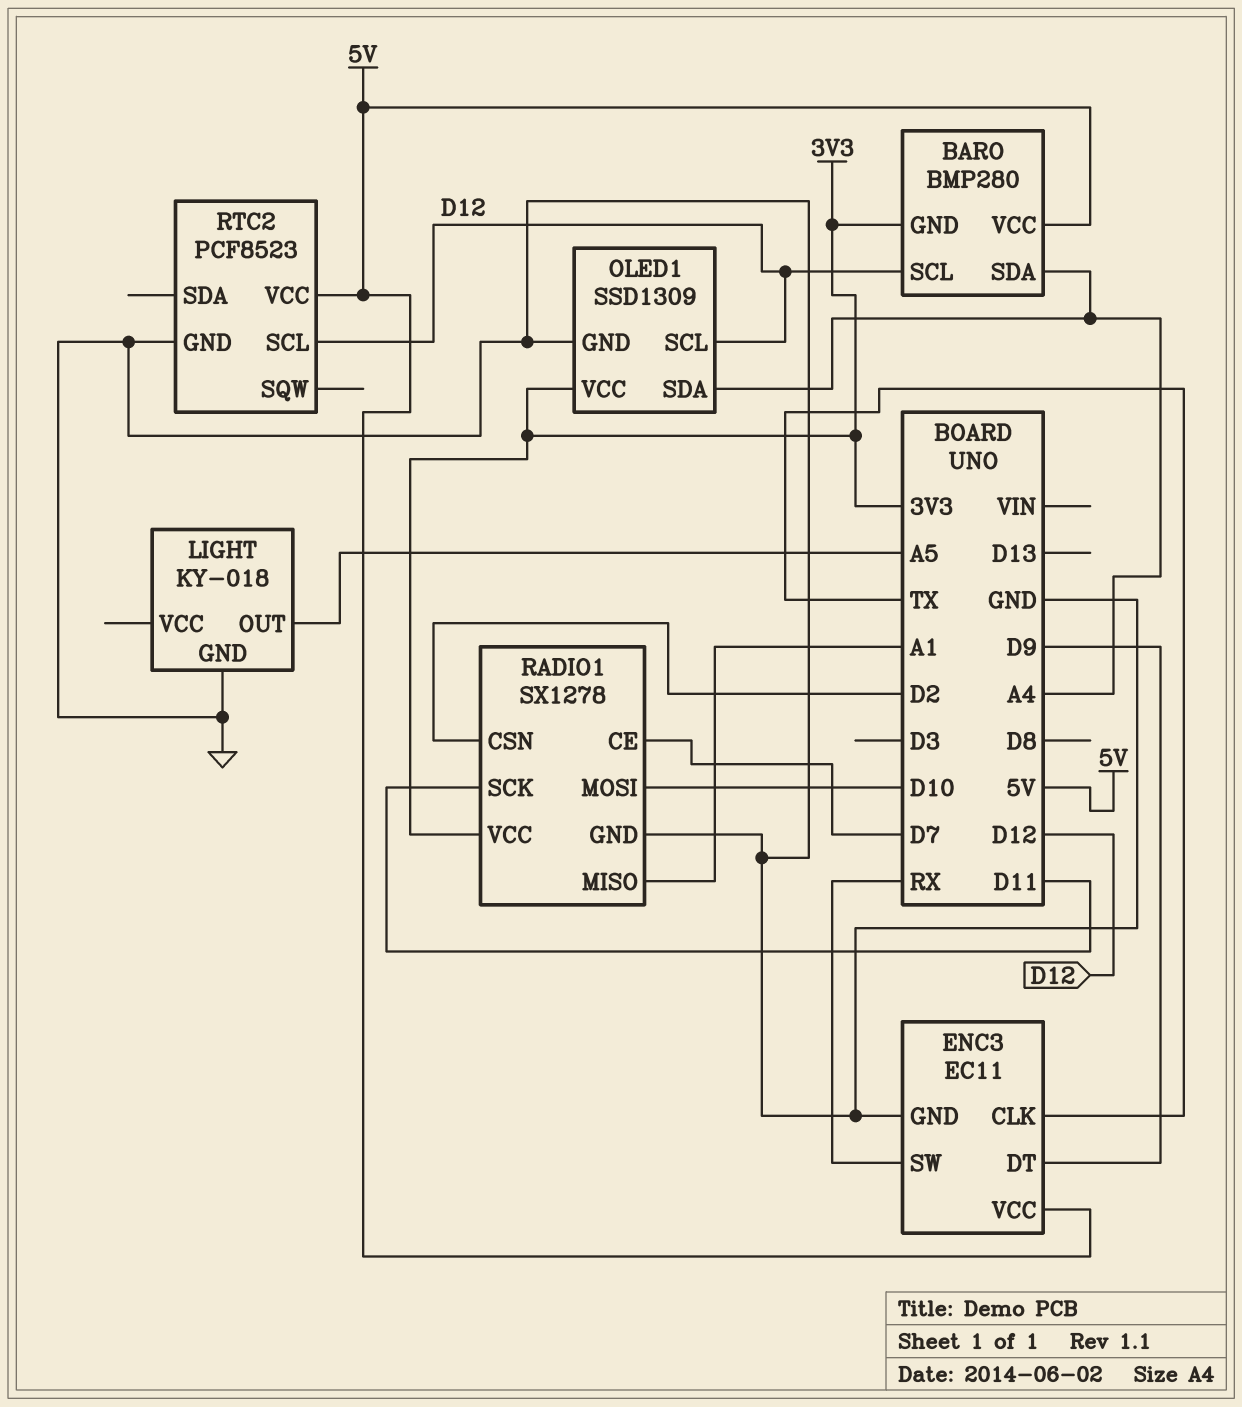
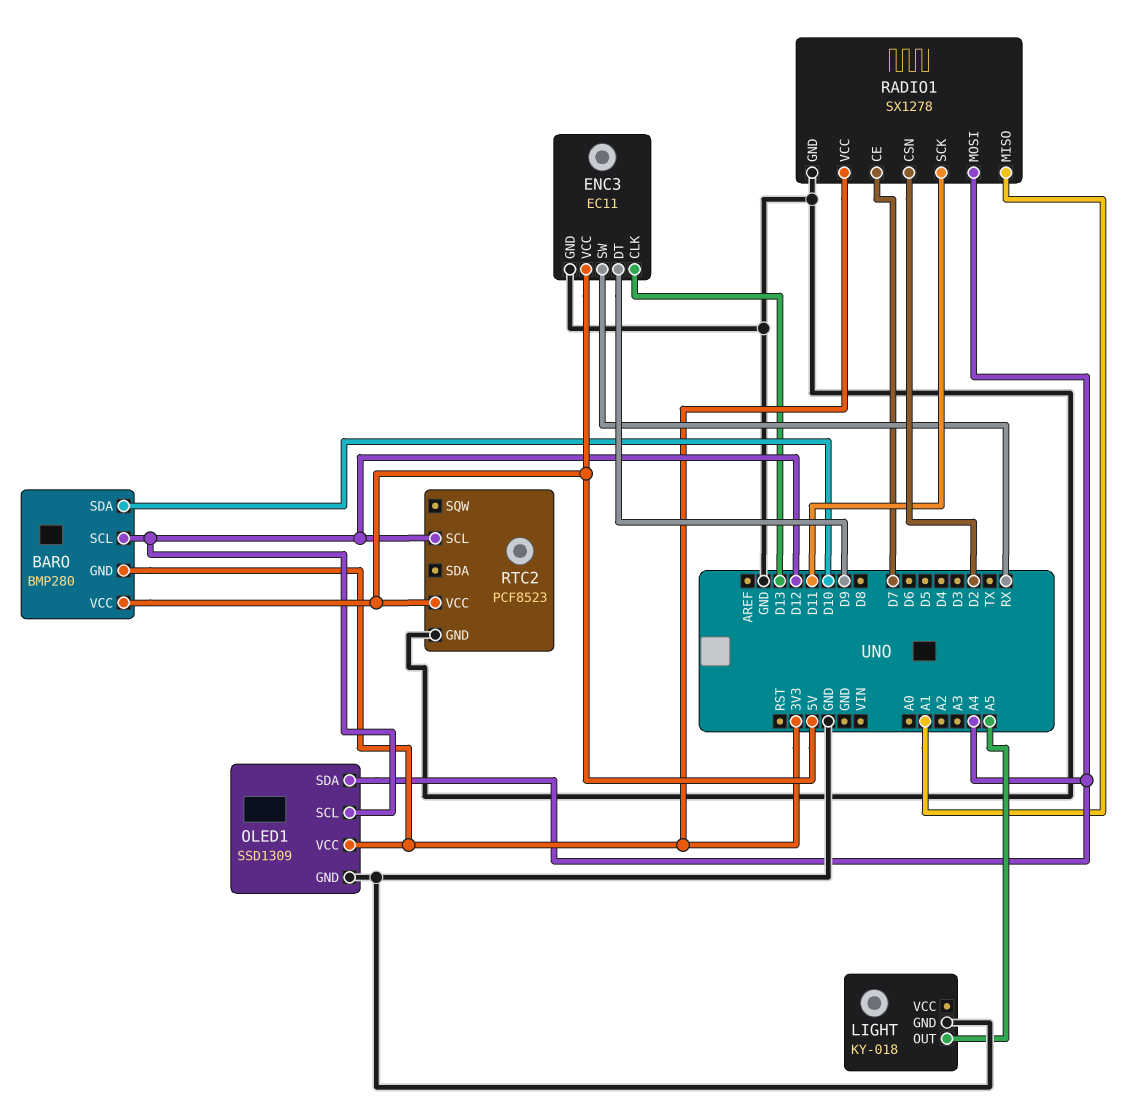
BARO pin SDA: A4 -> D10
ENC3 pin CLK: TX -> D13
RADIO1 pin MOSI: D10 -> A4

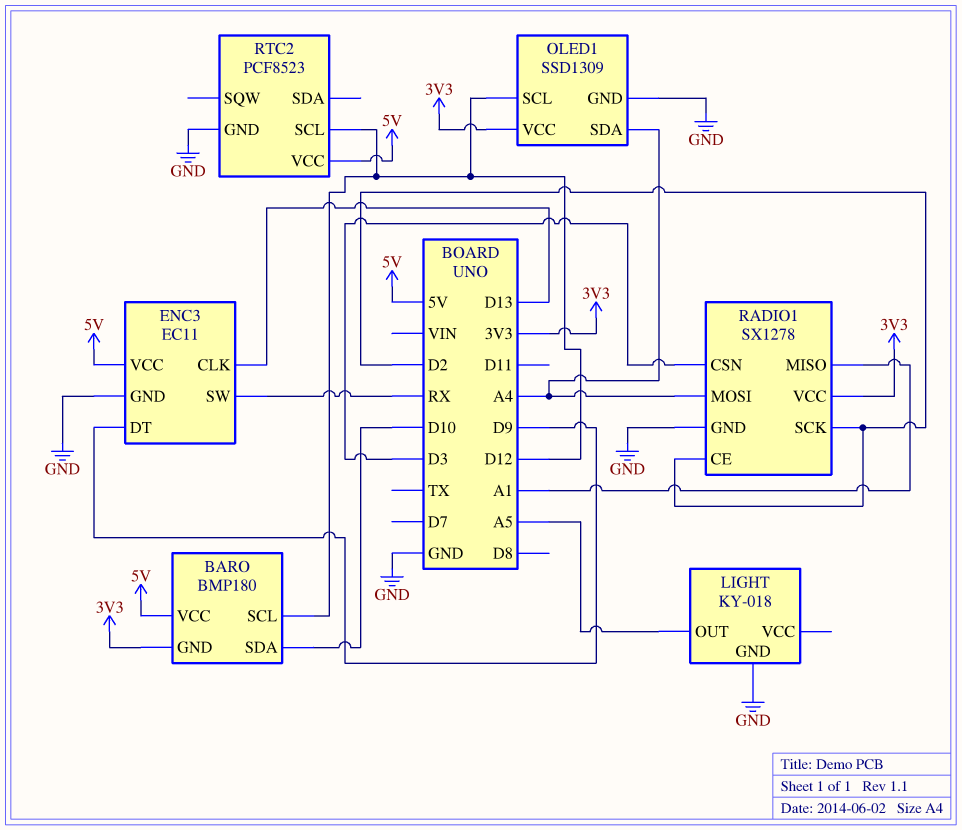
BARO: BMP280 -> BMP180
RADIO1 pin CE: D7 -> D2
RADIO1 pin CSN: D2 -> D3
RADIO1 pin SCK: D11 -> D2

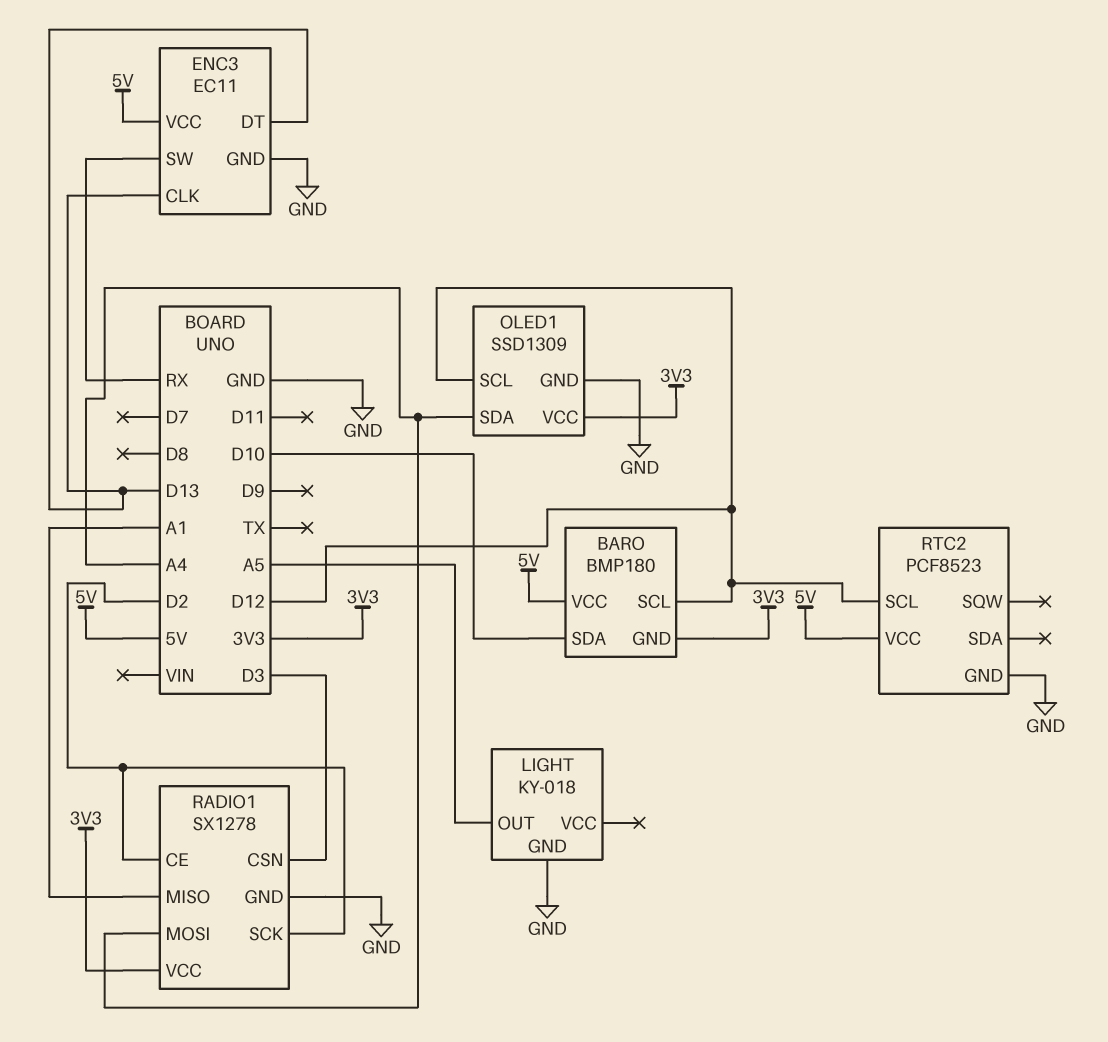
ENC3 pin DT: D9 -> D13

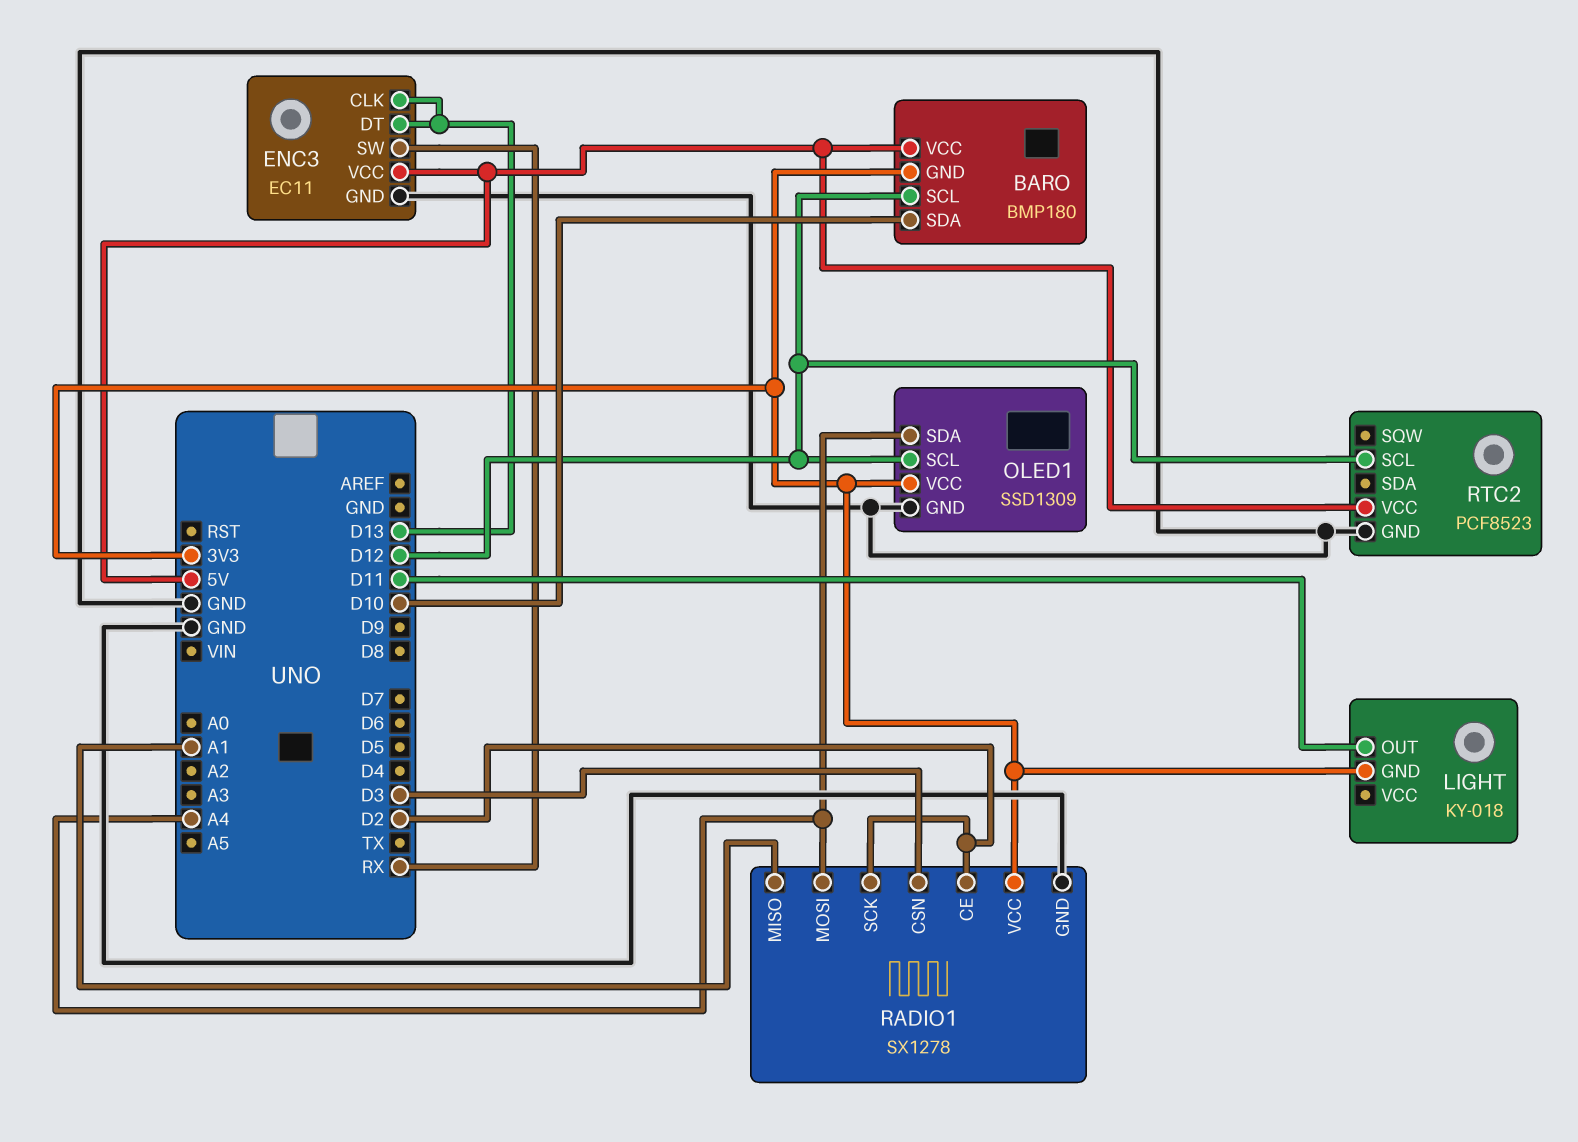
LIGHT pin GND: GND -> 3V3
LIGHT pin OUT: A5 -> D11

